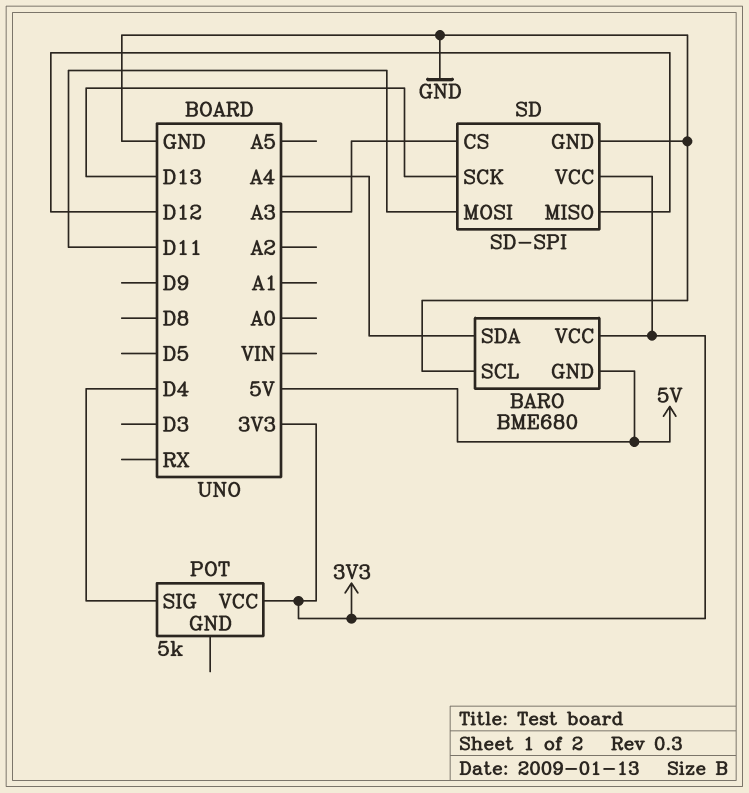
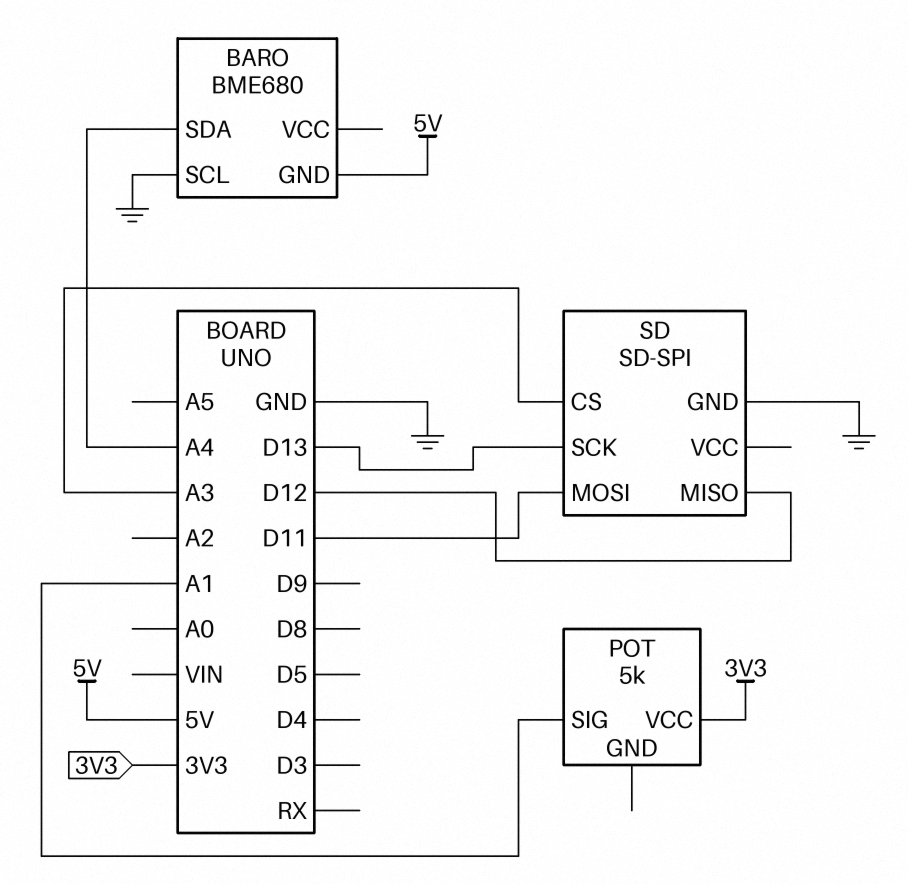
BARO pin VCC: 3V3 -> none
POT pin SIG: D4 -> A1
SD pin VCC: 3V3 -> none

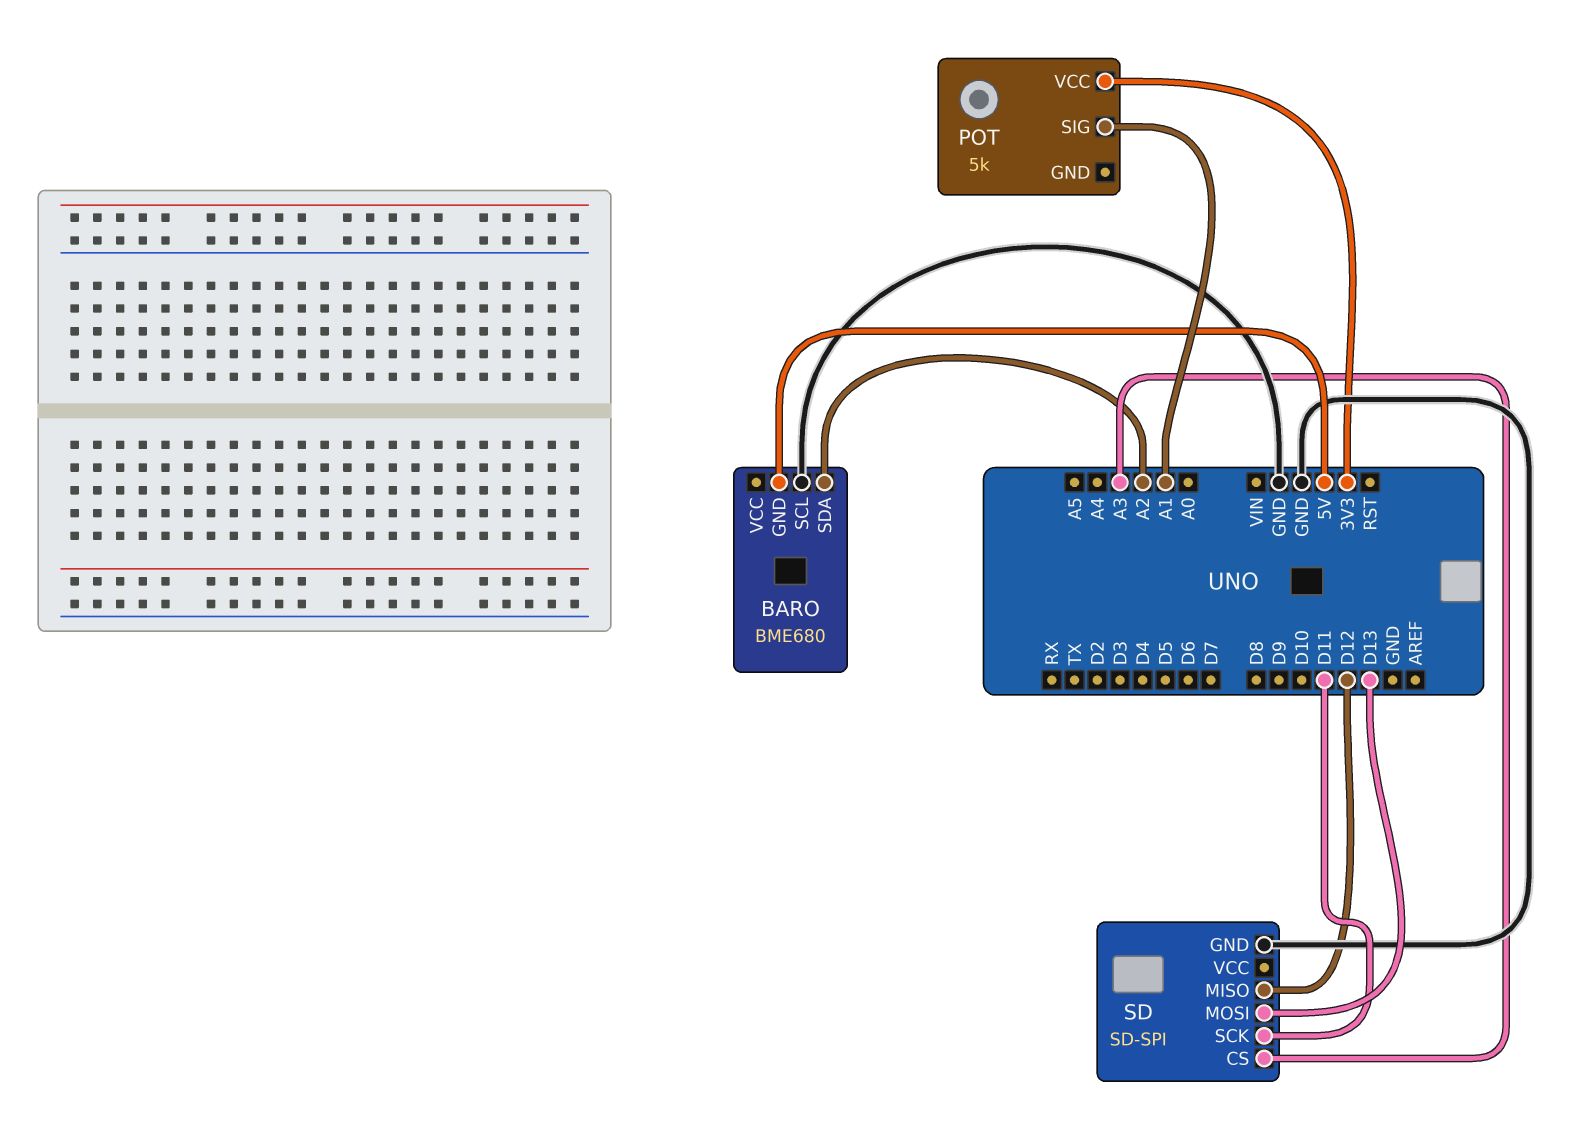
BARO pin SDA: A4 -> A2
SD pin MOSI: D11 -> D13
SD pin SCK: D13 -> D11

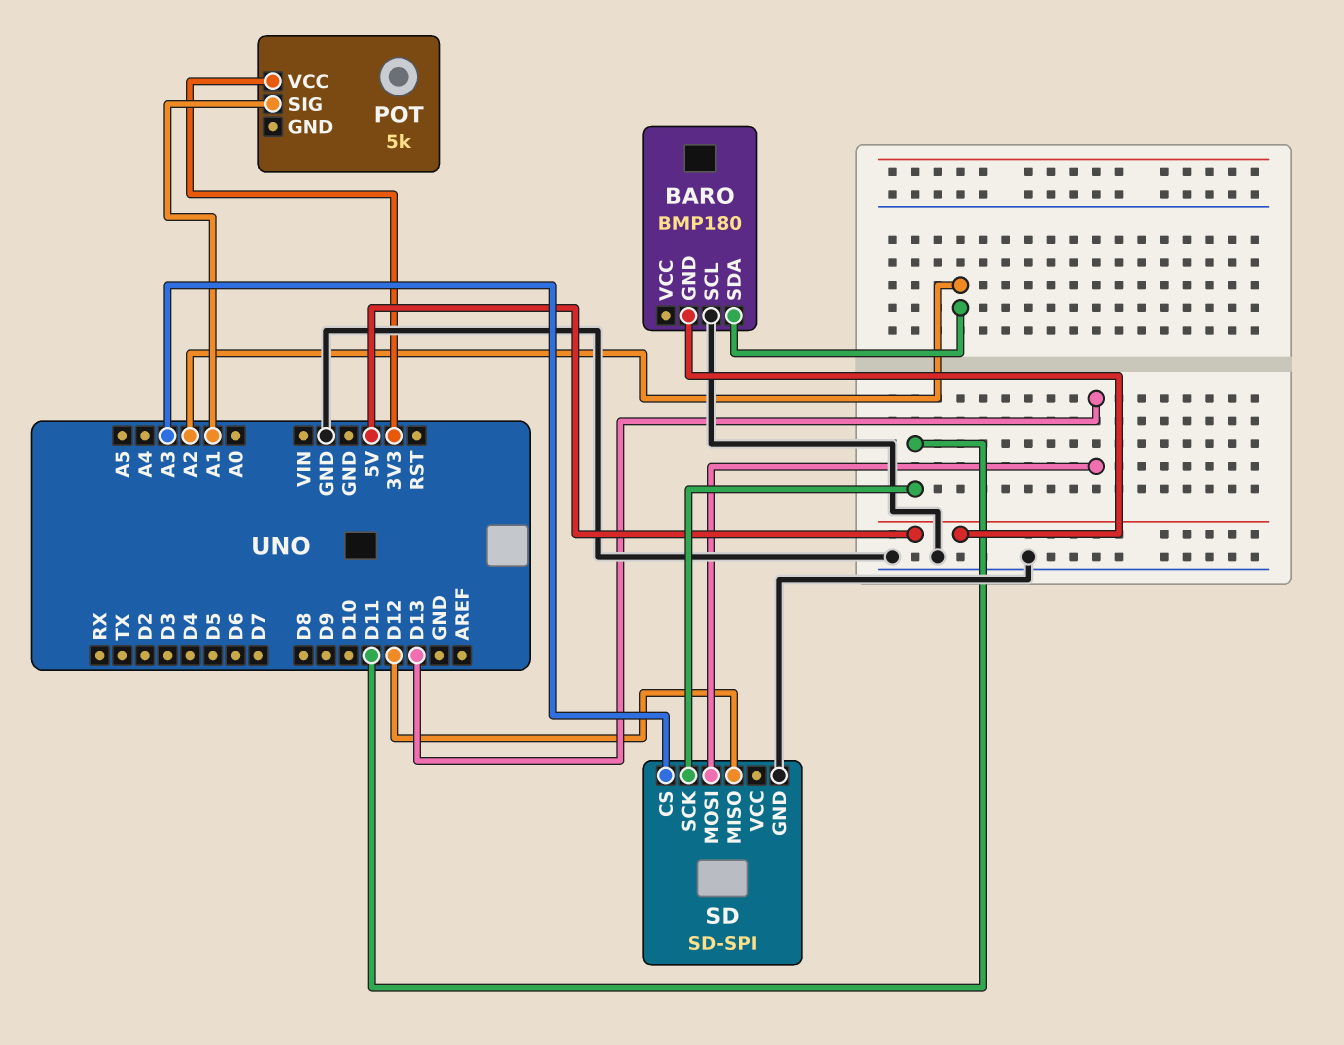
BARO: BME680 -> BMP180

